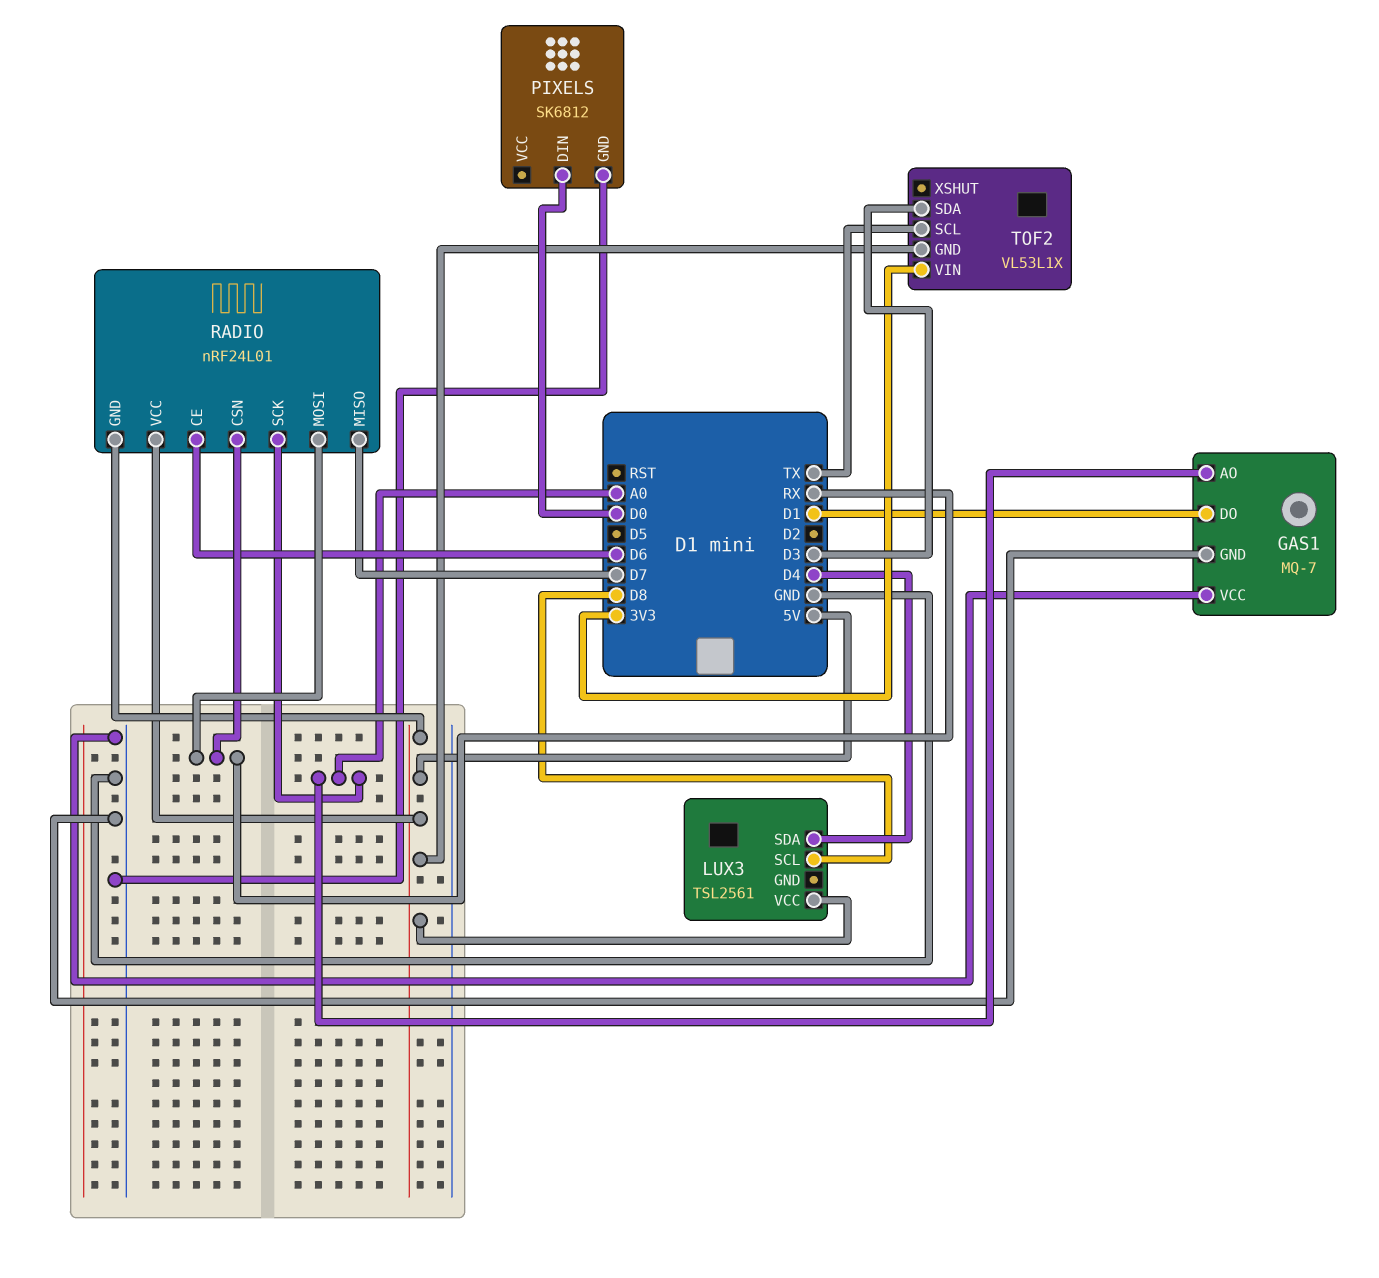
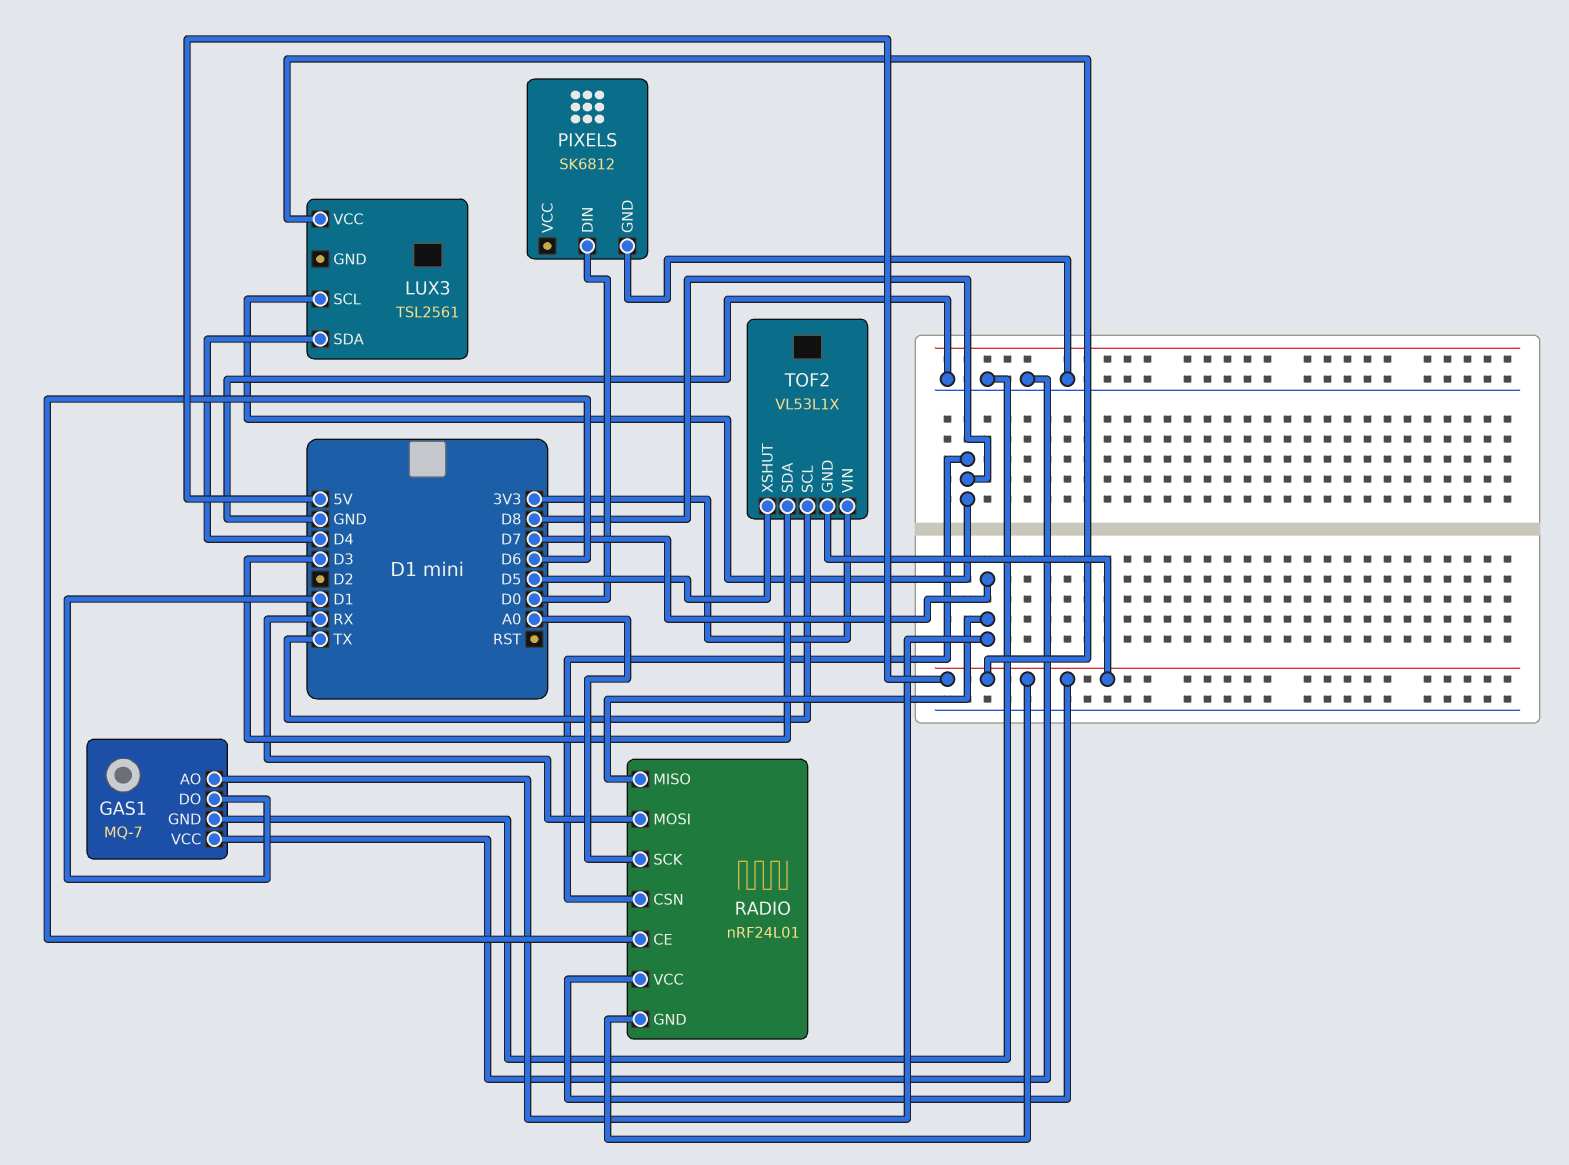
GAS1 pin AO: A0 -> D7
RADIO pin CSN: RX -> D8
TOF2 pin XSHUT: none -> D5

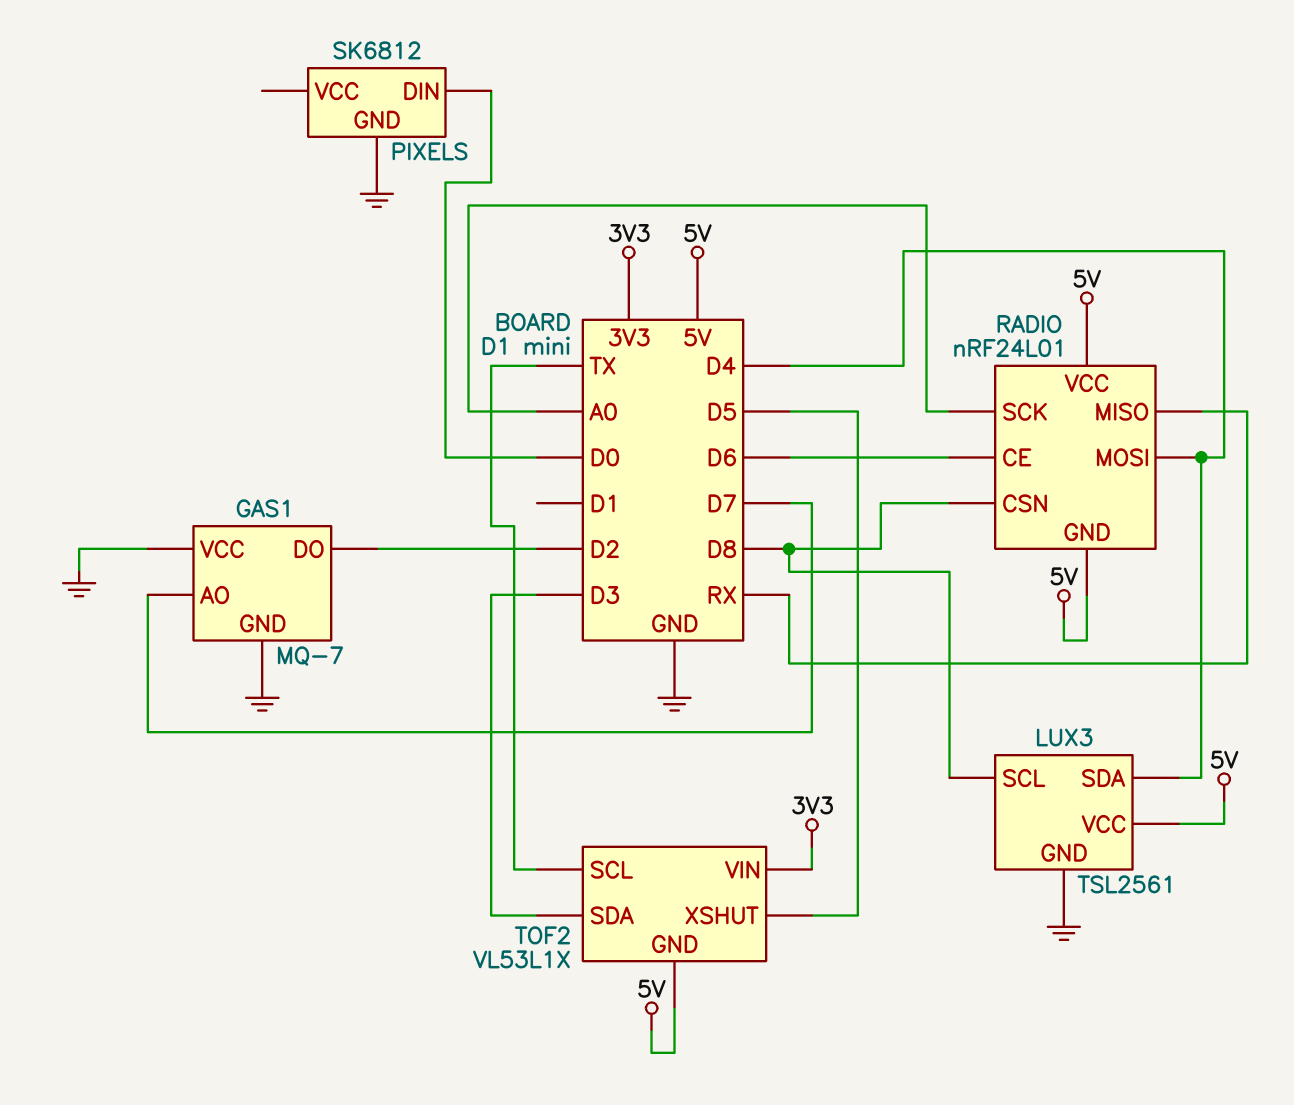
GAS1 pin DO: D1 -> D2
LUX3 pin GND: none -> GND
RADIO pin MISO: D7 -> RX
RADIO pin MOSI: RX -> D4

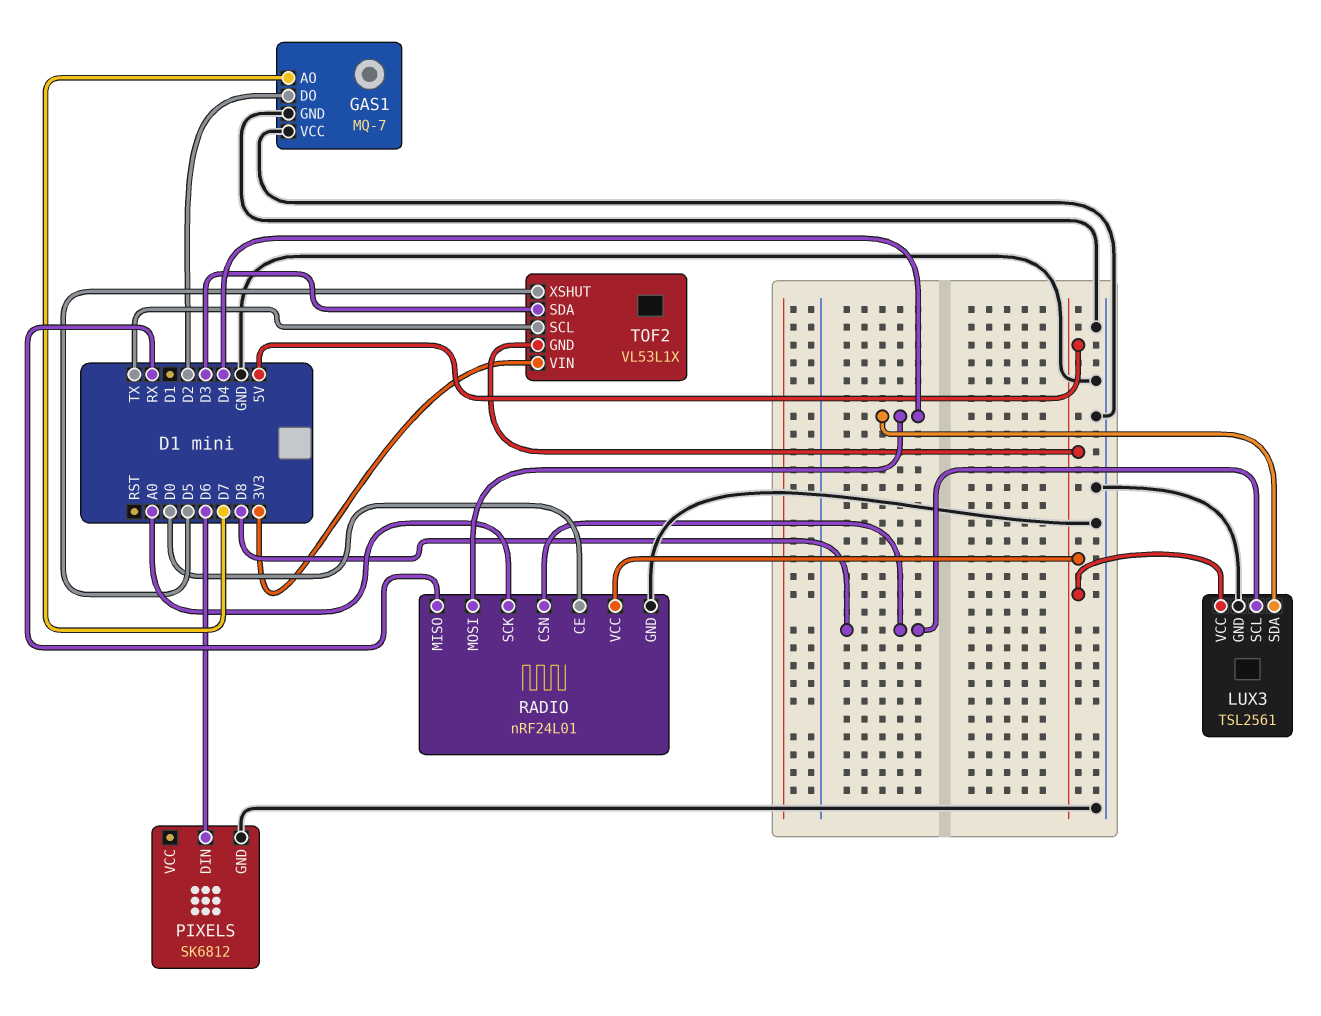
PIXELS pin DIN: D0 -> D6
RADIO pin CE: D6 -> D0
RADIO pin GND: 5V -> GND

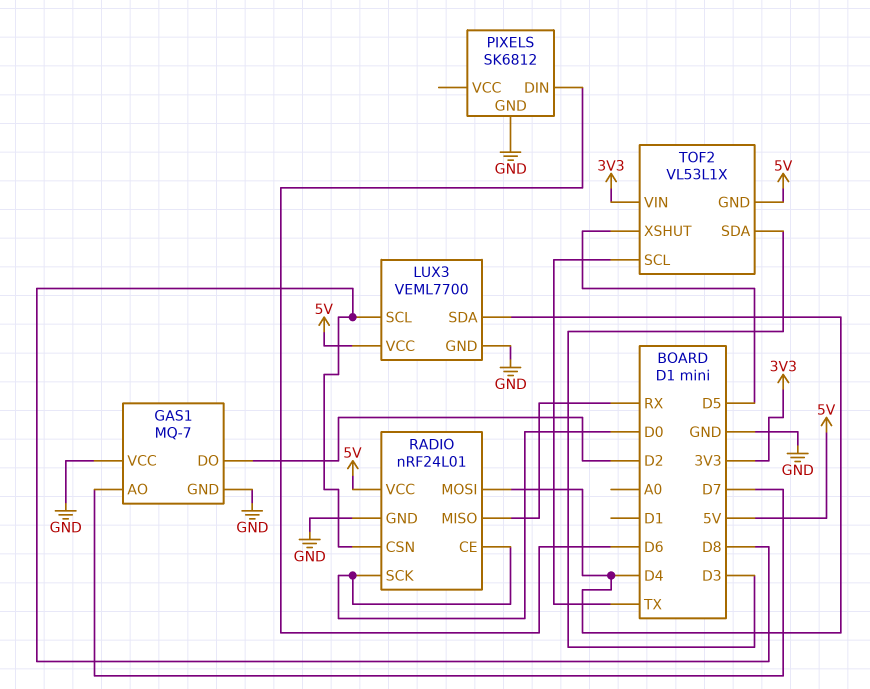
LUX3: TSL2561 -> VEML7700
RADIO pin SCK: A0 -> D0

